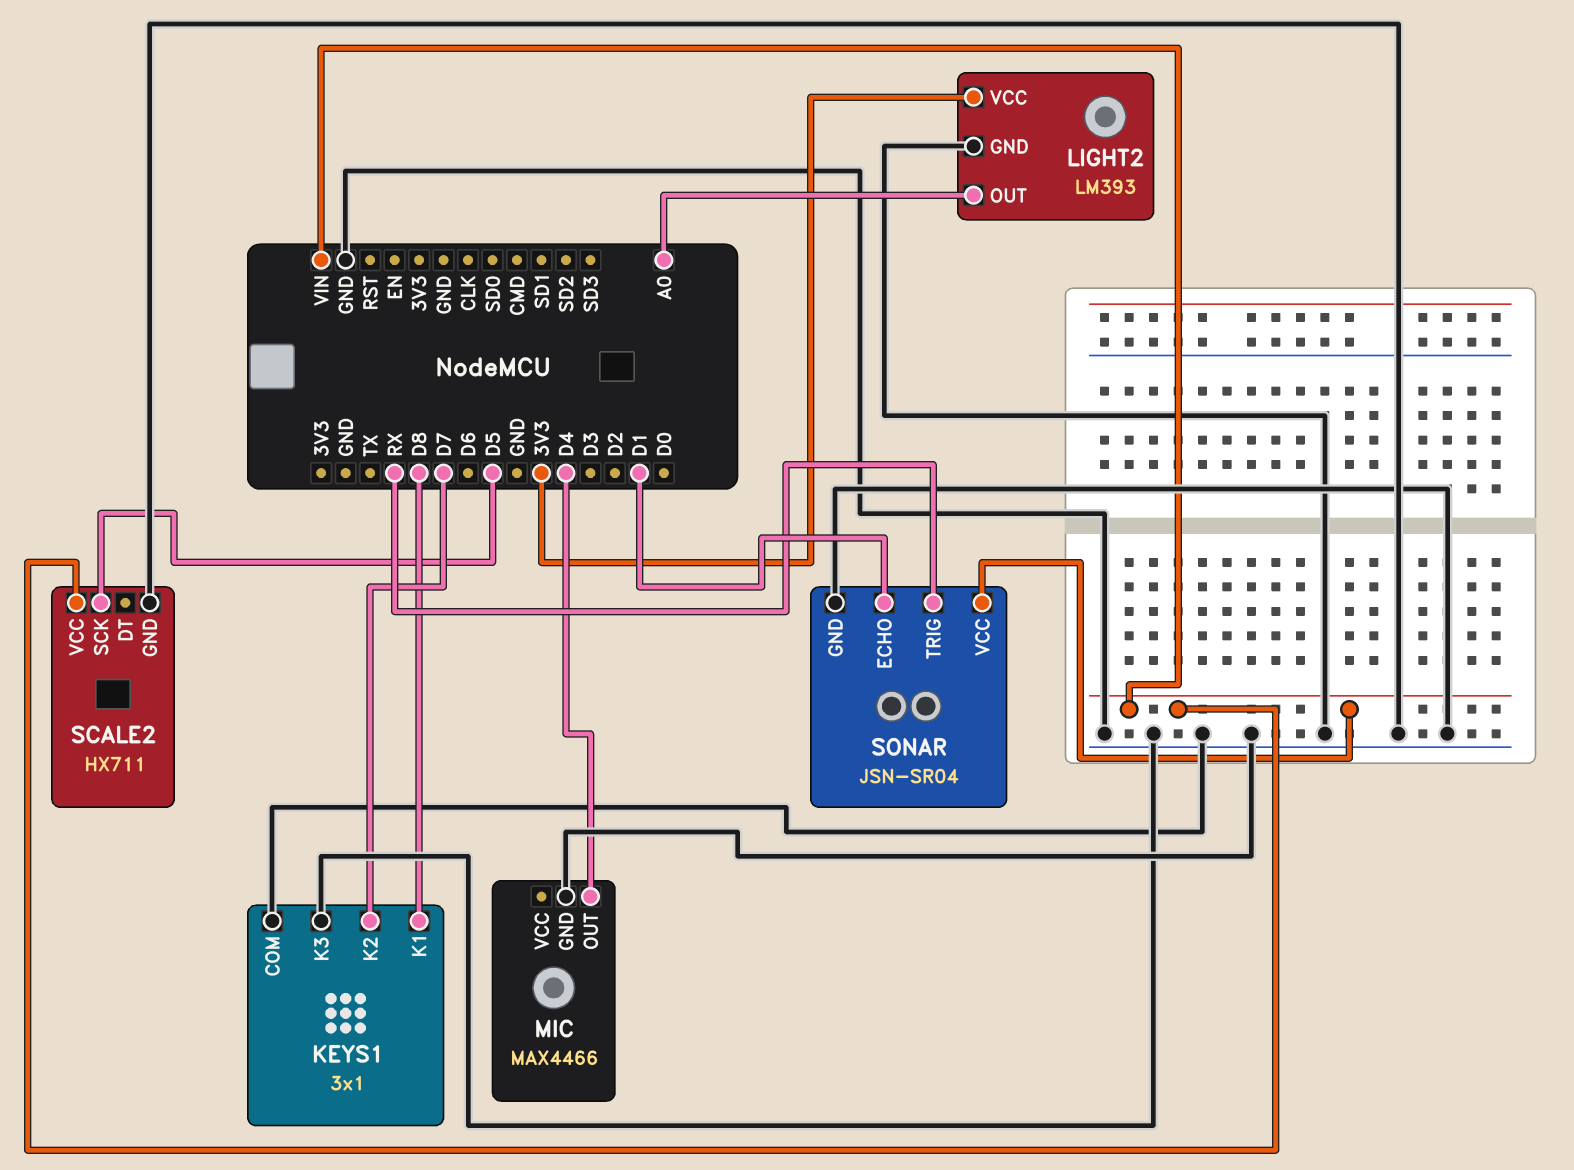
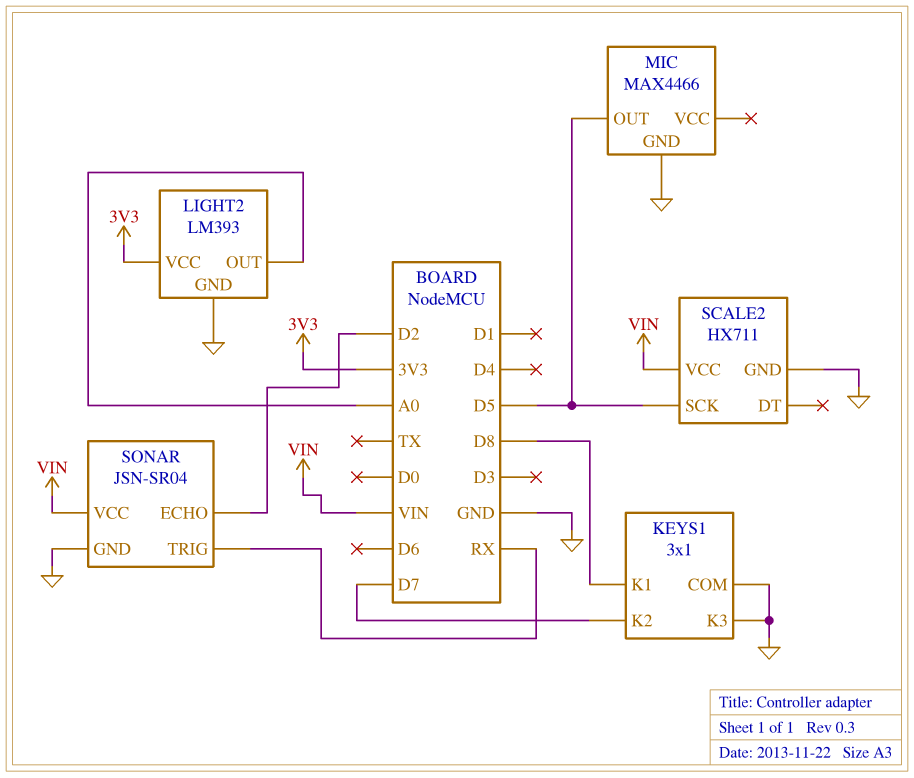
MIC pin OUT: D4 -> D5
SONAR pin ECHO: D1 -> D2

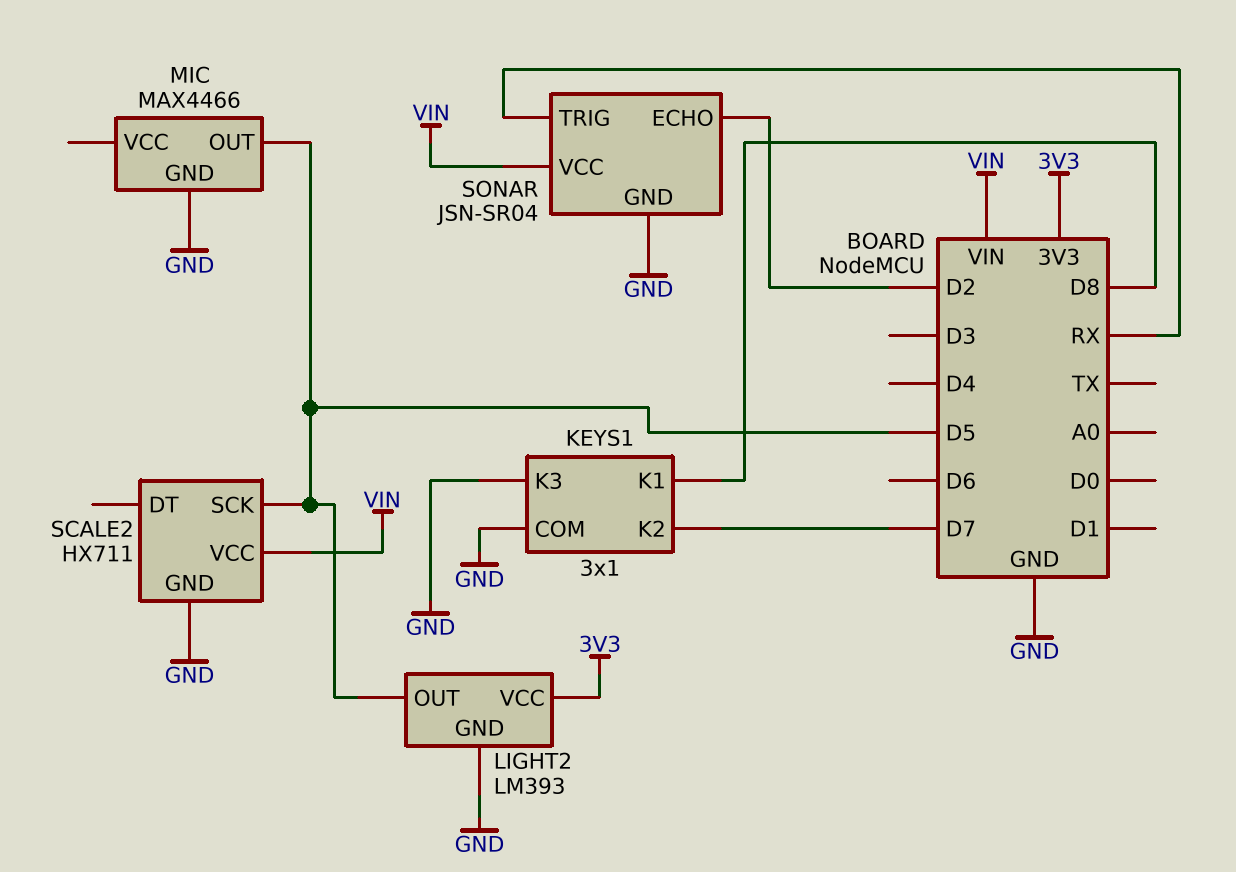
LIGHT2 pin OUT: A0 -> D5

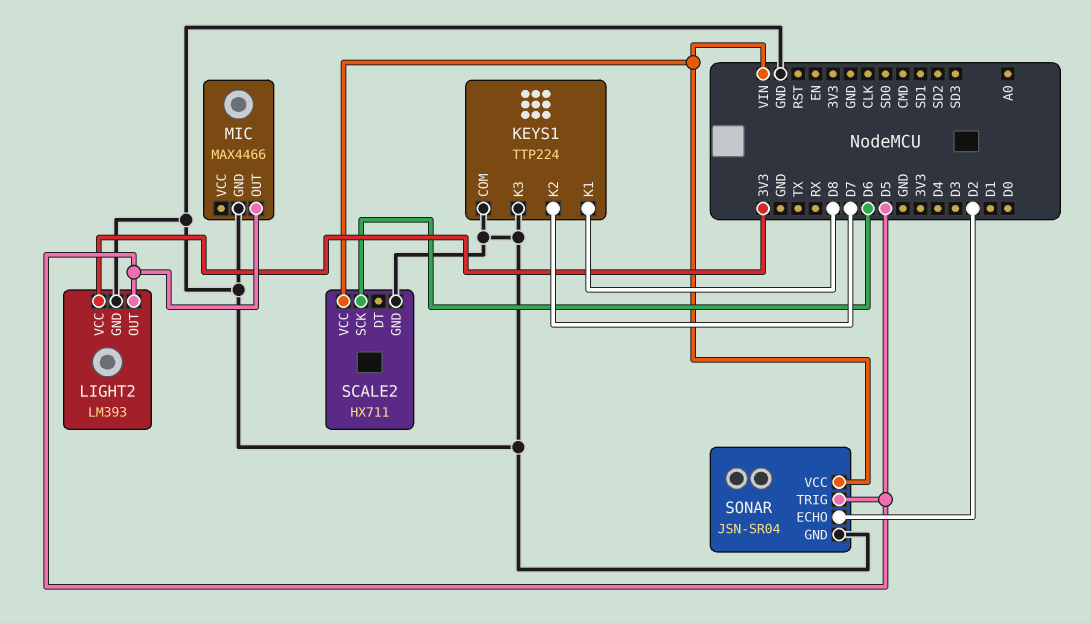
KEYS1: 3x1 -> TTP224
SCALE2 pin SCK: D5 -> D6
SONAR pin TRIG: RX -> D5

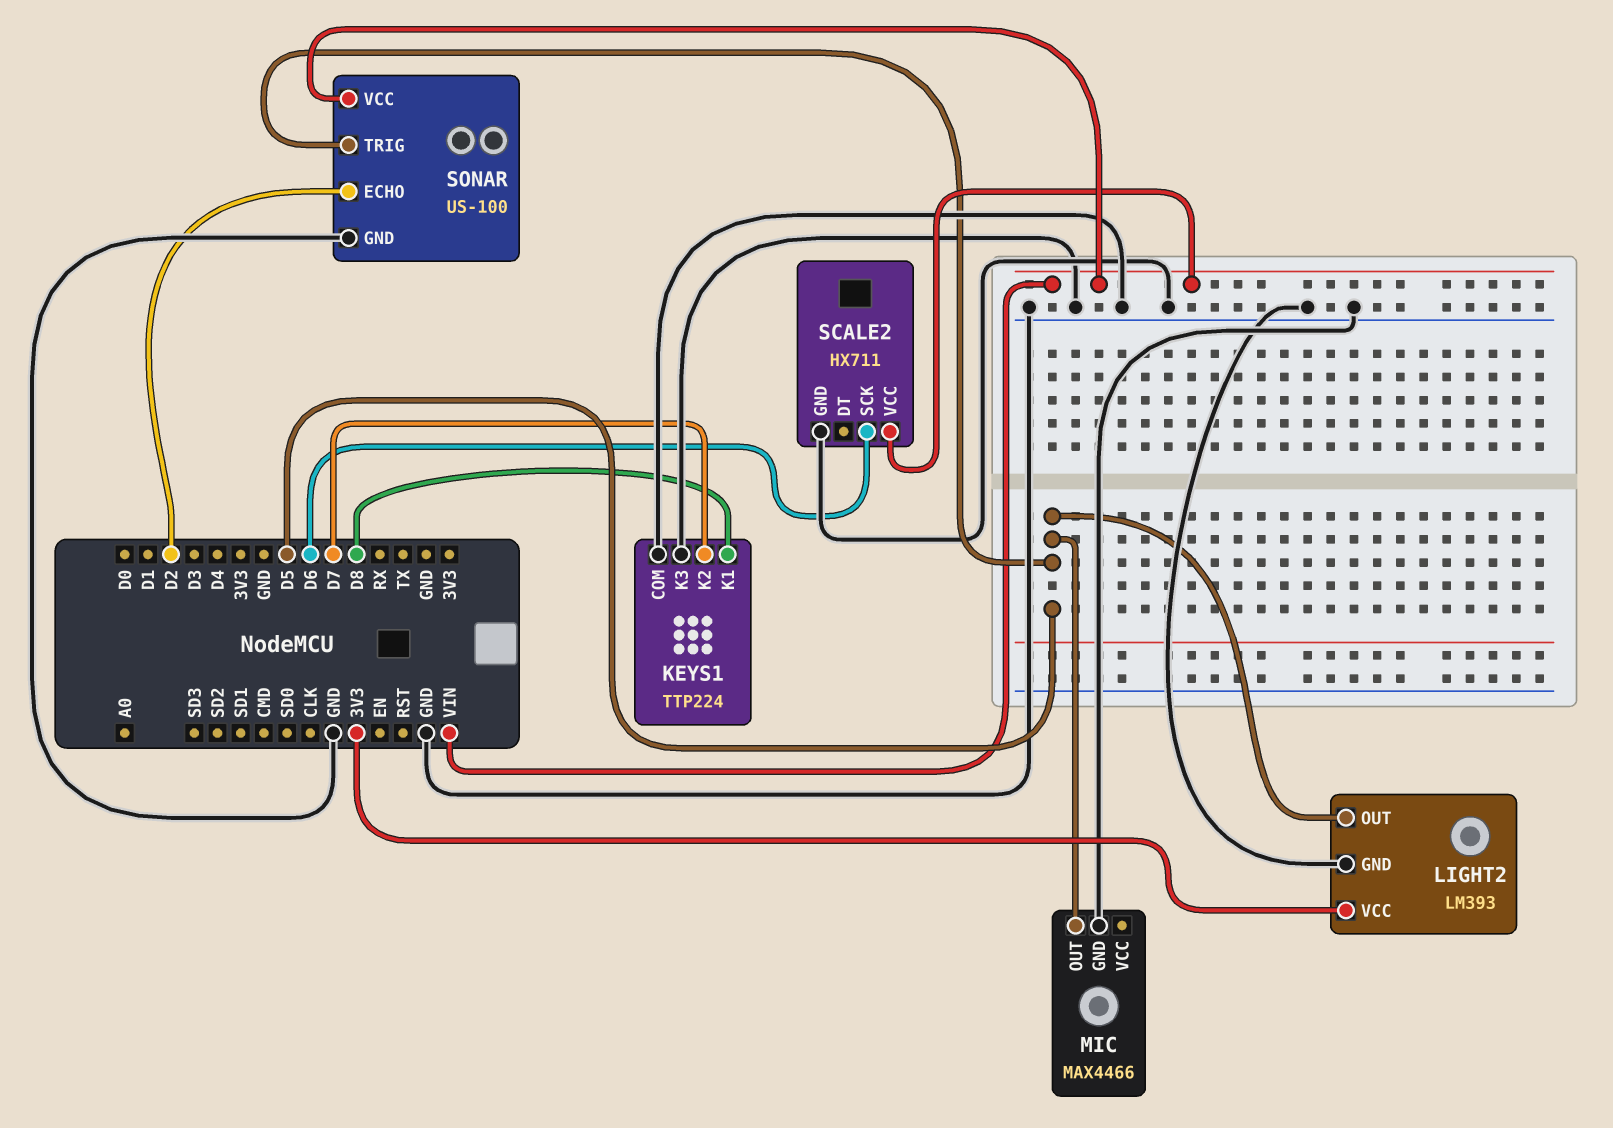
SONAR: JSN-SR04 -> US-100

